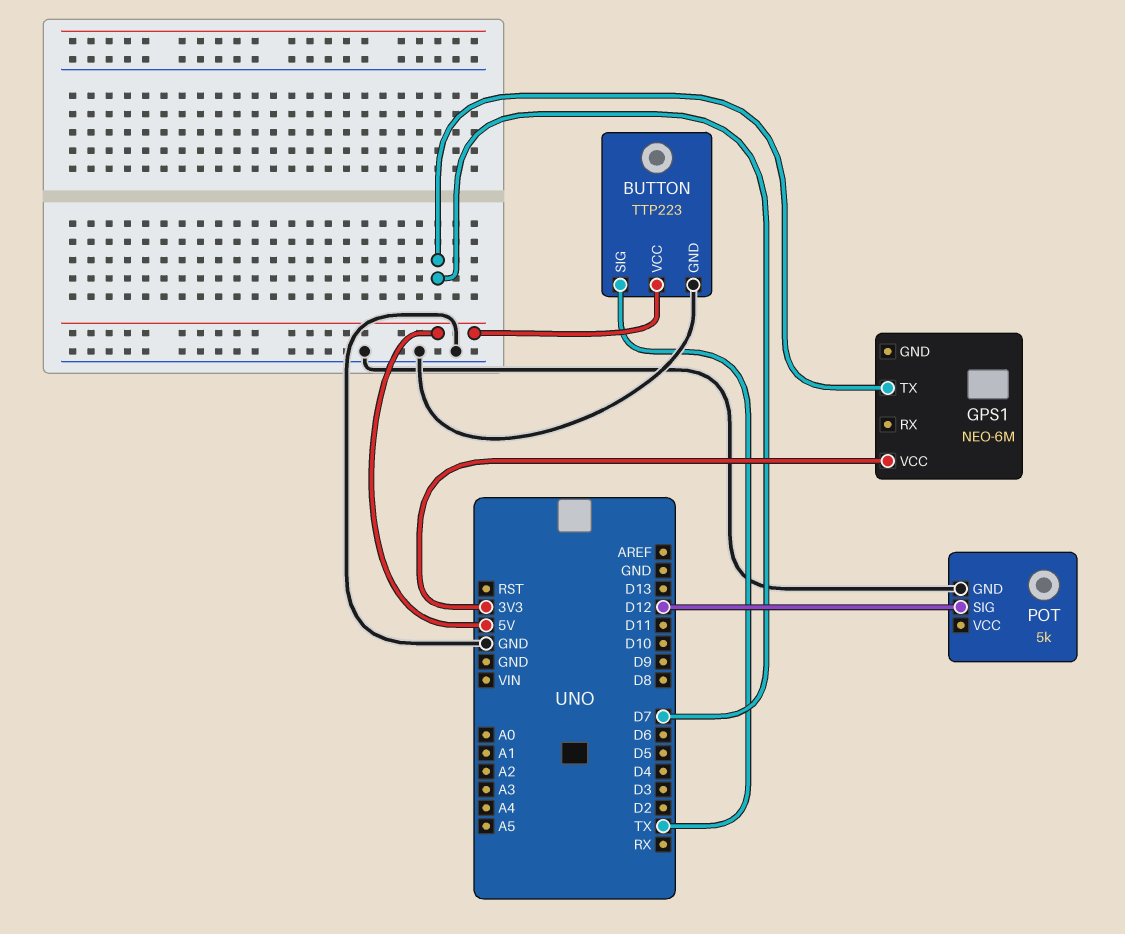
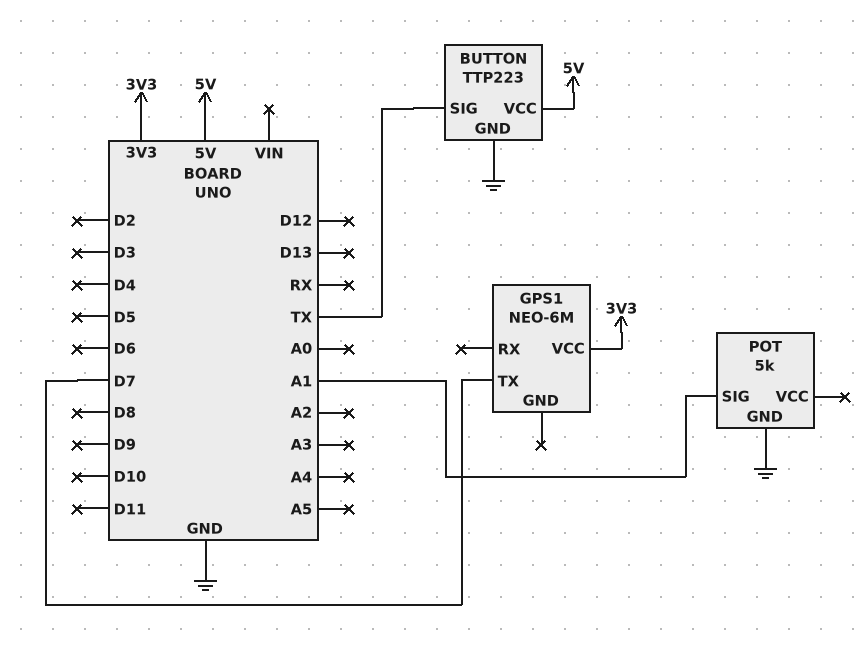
POT pin SIG: D12 -> A1

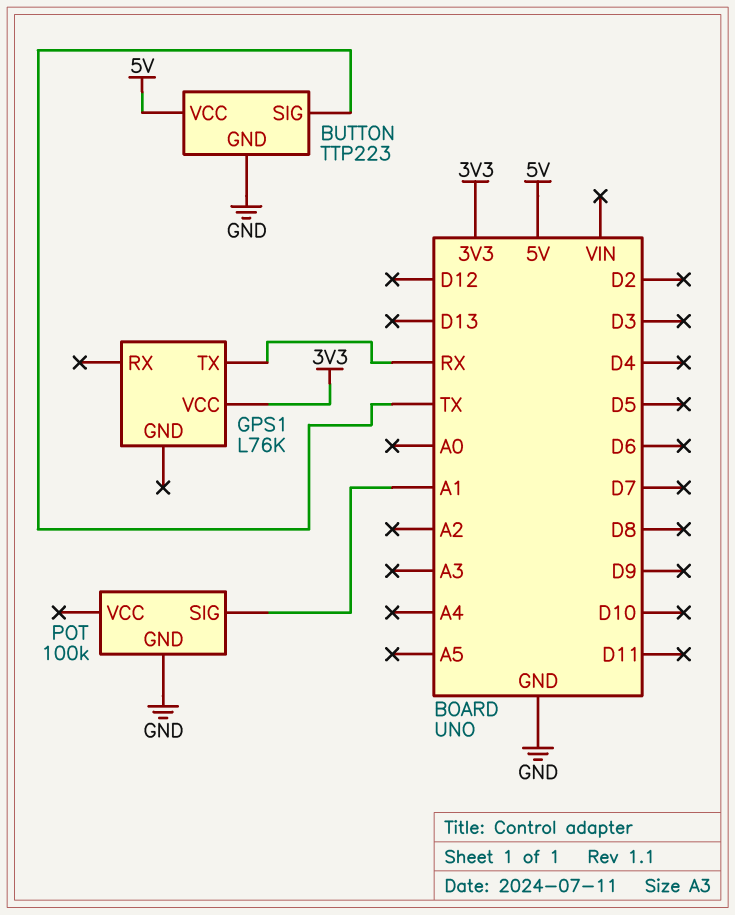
GPS1: NEO-6M -> L76K
GPS1 pin TX: D7 -> RX
POT: 5k -> 100k

